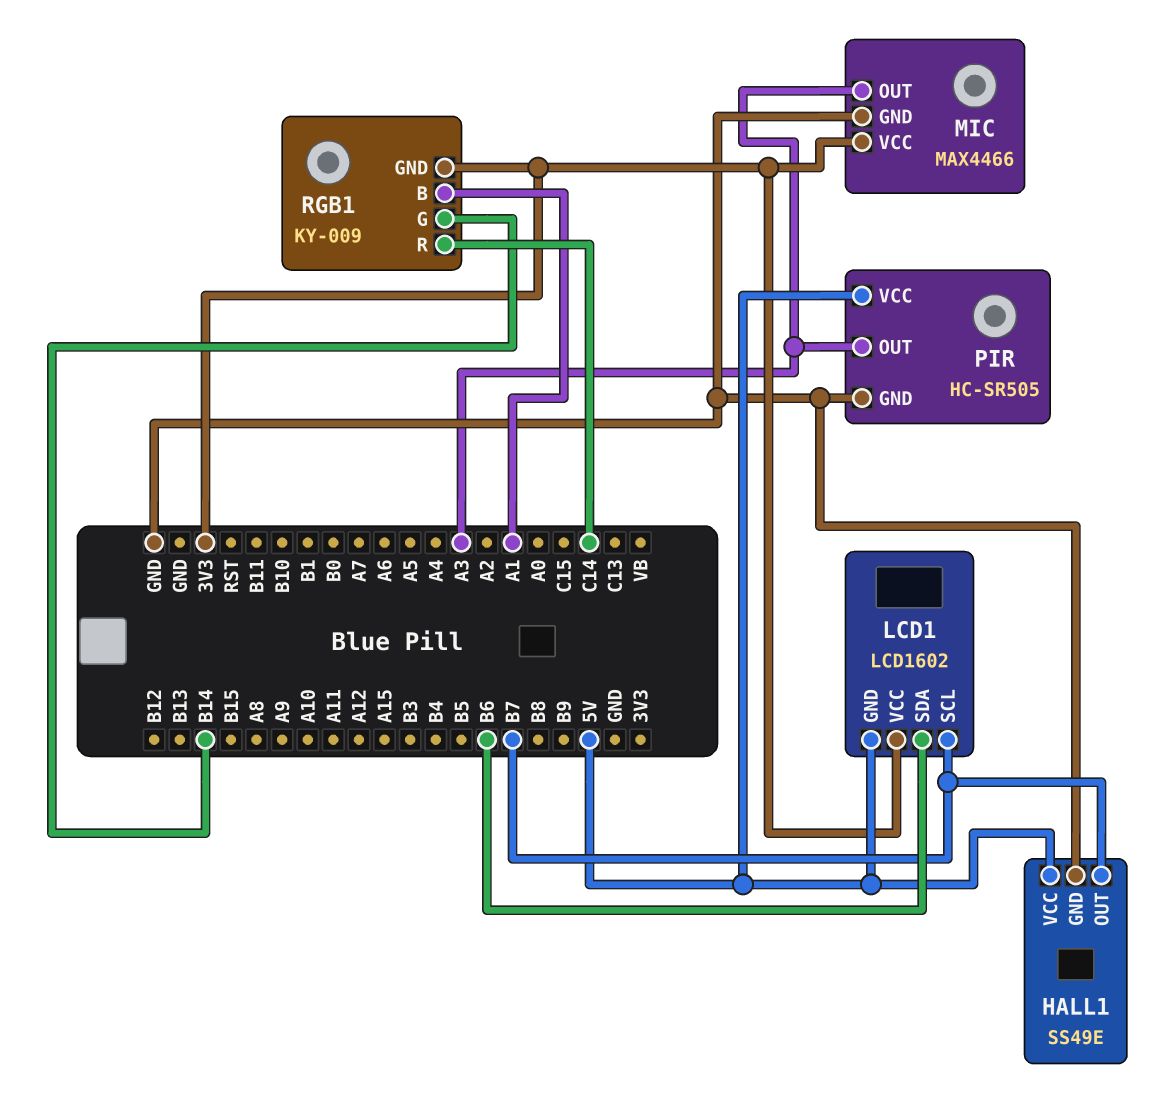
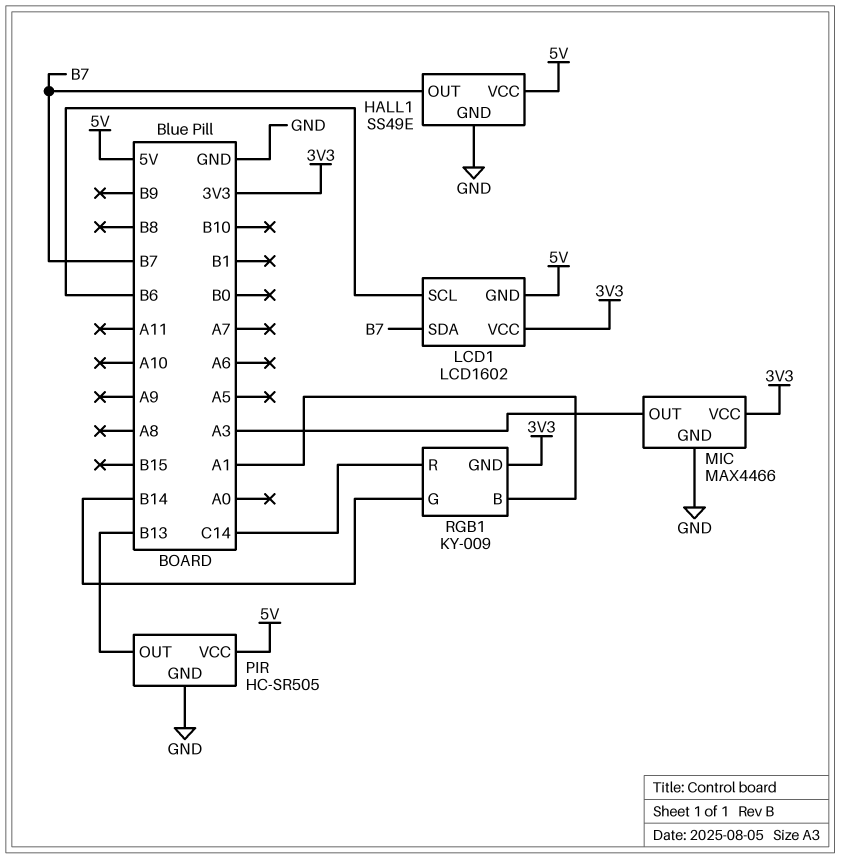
LCD1 pin SCL: B7 -> B6
LCD1 pin SDA: B6 -> B7
PIR pin OUT: A3 -> B13

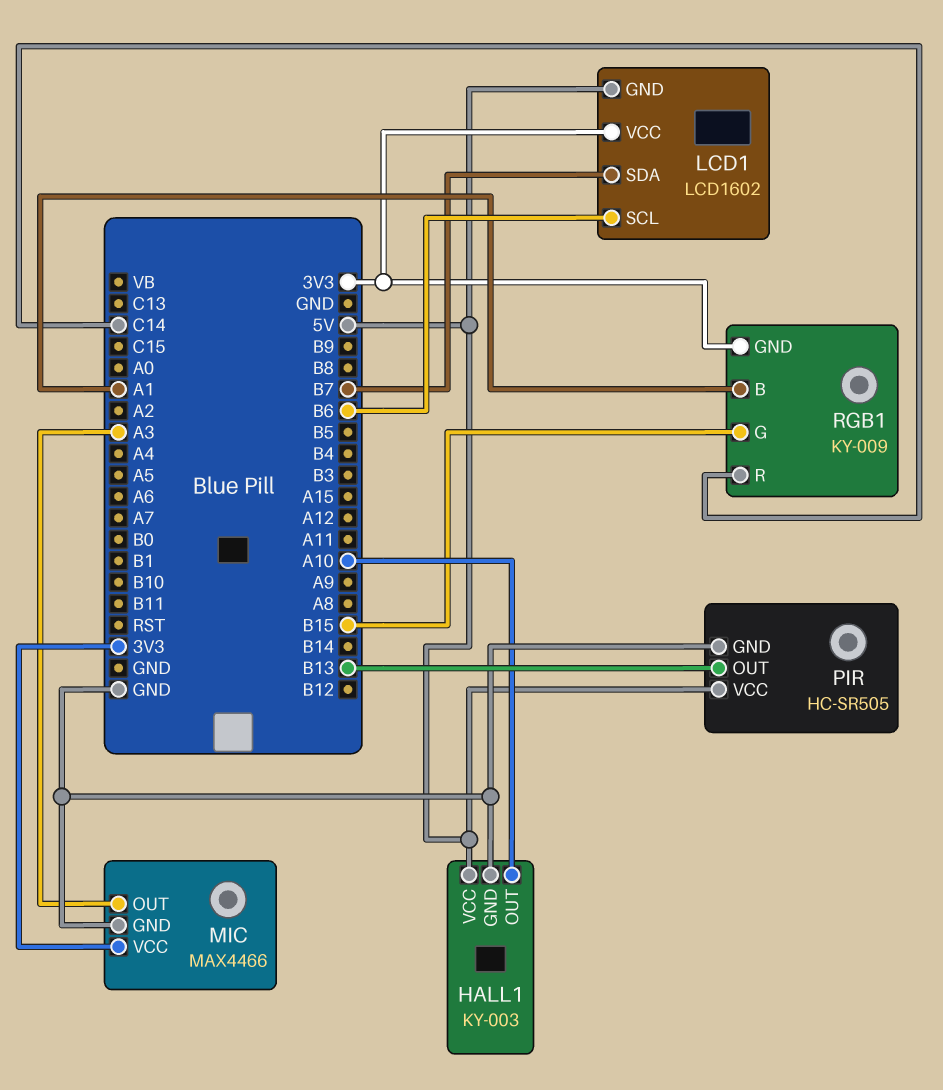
HALL1: SS49E -> KY-003
HALL1 pin OUT: B7 -> A10
RGB1 pin G: B14 -> B15

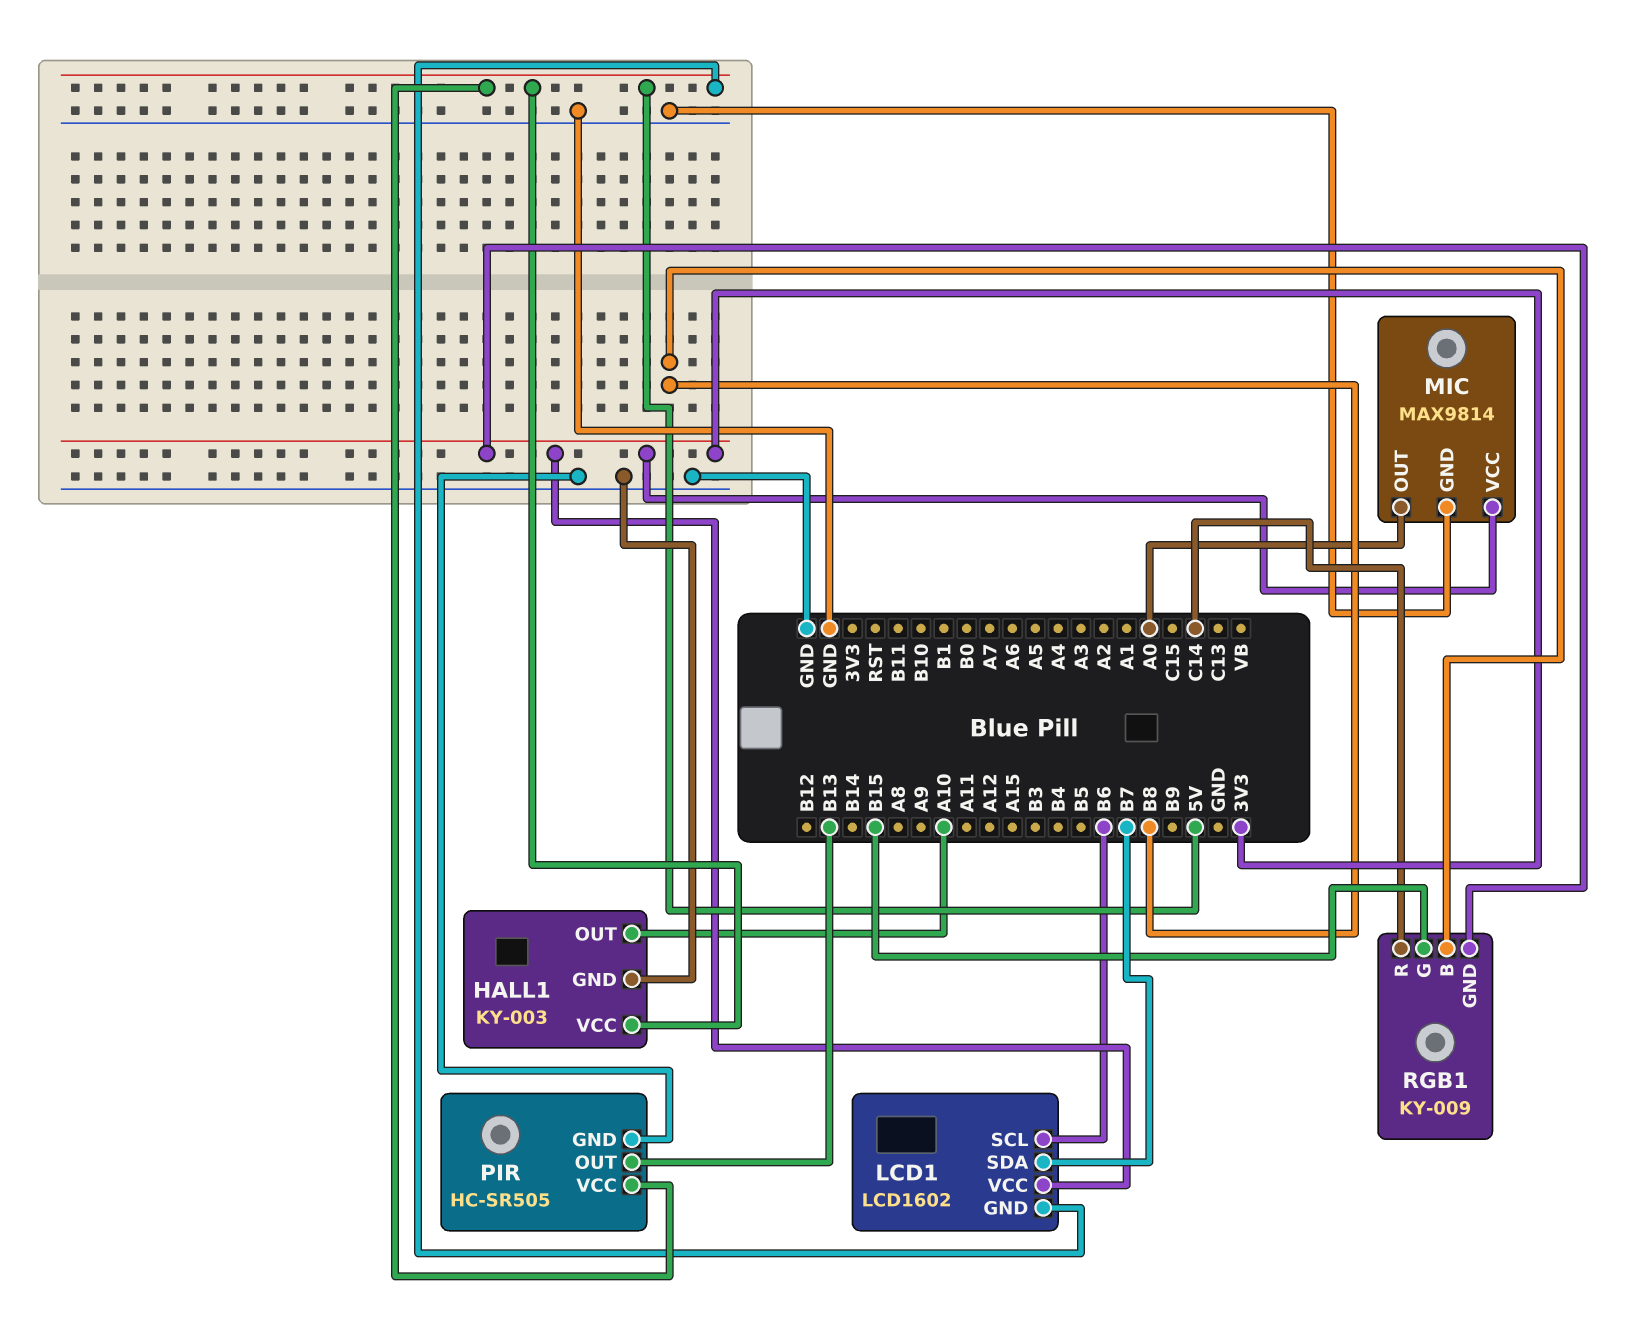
MIC: MAX4466 -> MAX9814
MIC pin OUT: A3 -> A0
RGB1 pin B: A1 -> B8

